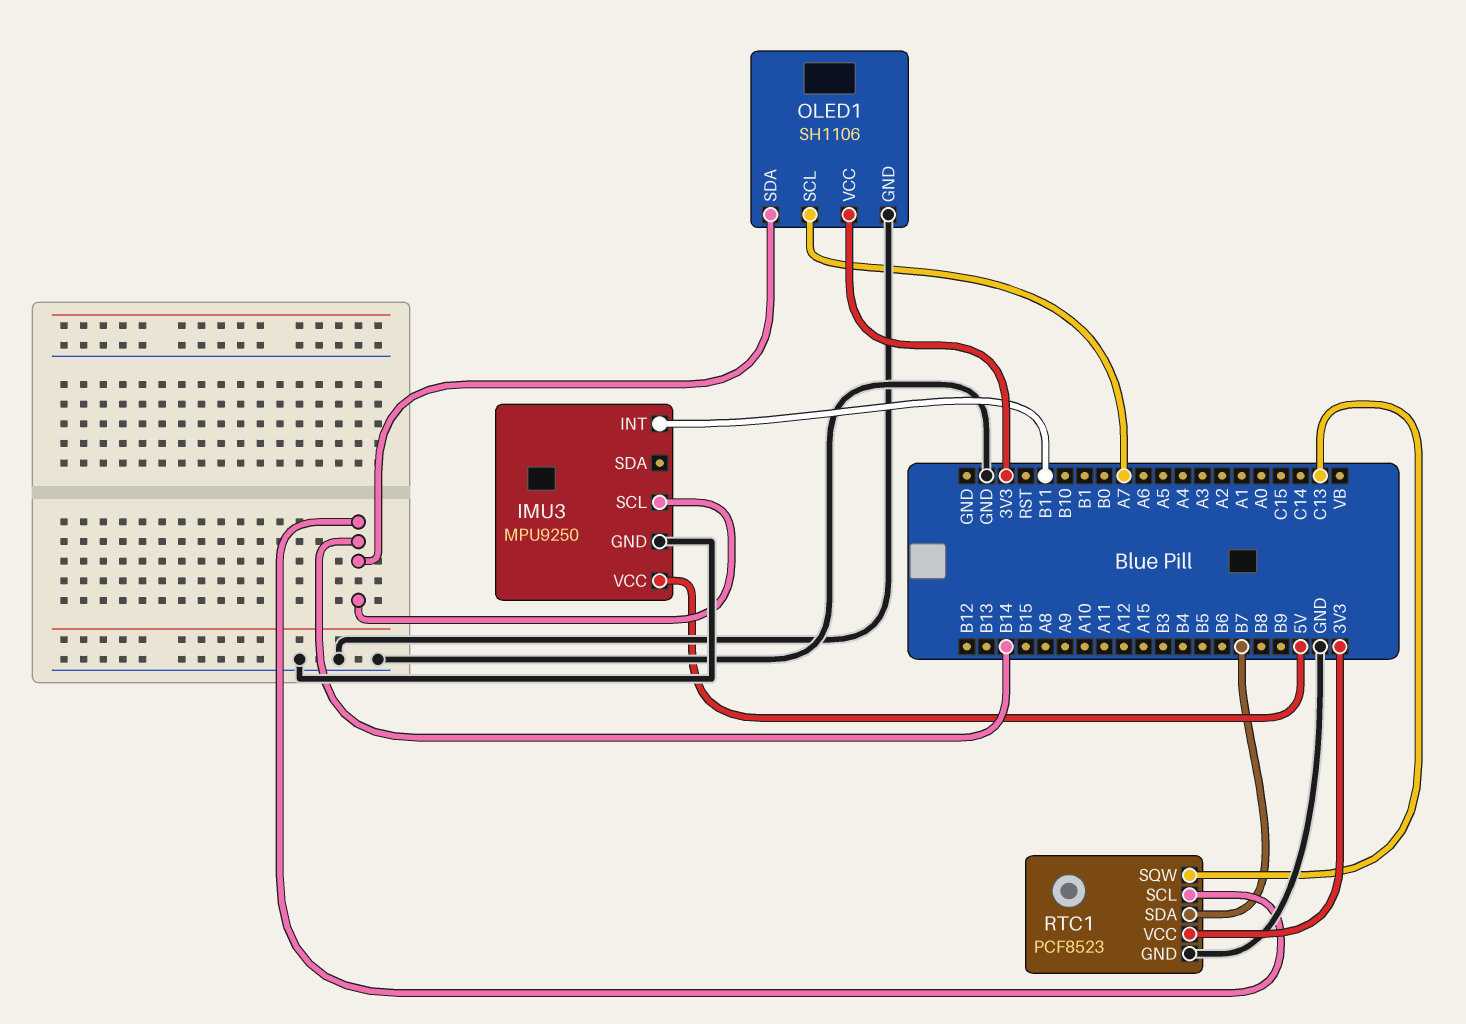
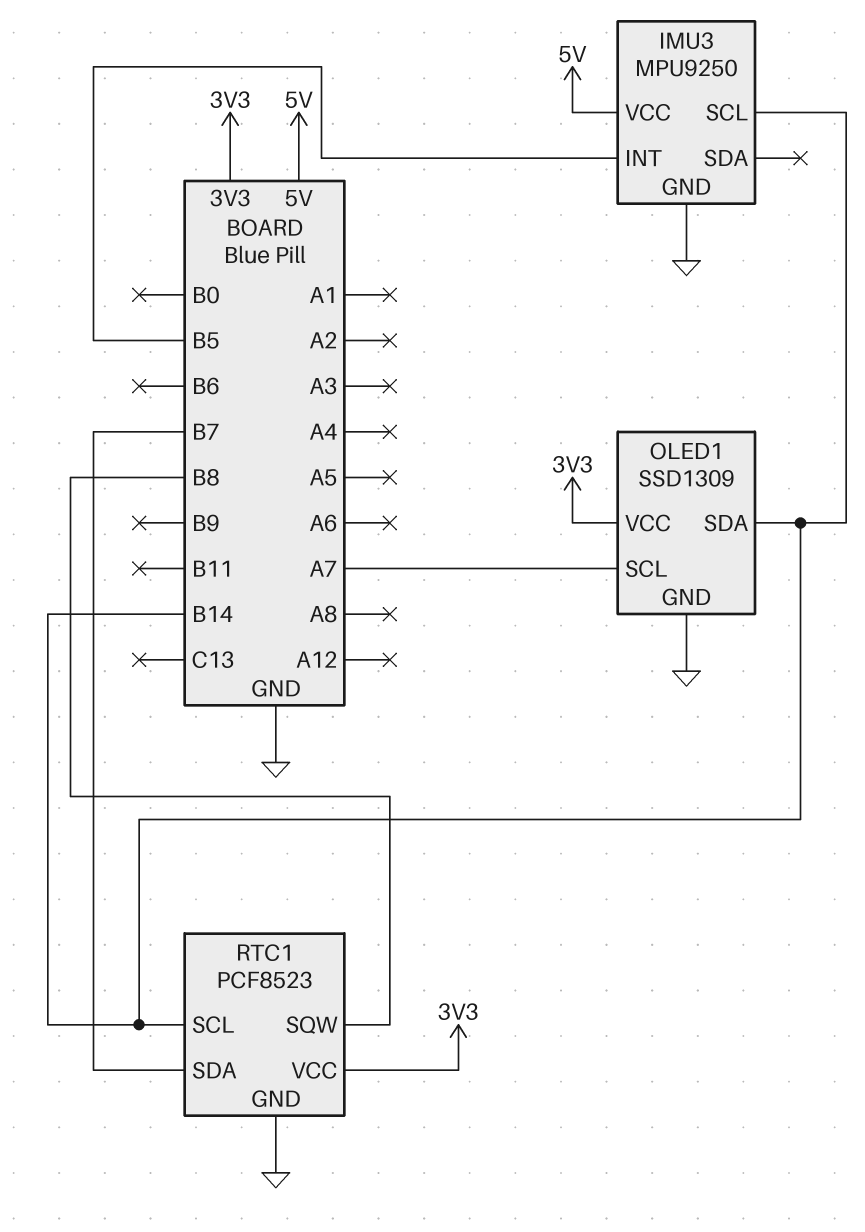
IMU3 pin INT: B11 -> B5
OLED1: SH1106 -> SSD1309
RTC1 pin SQW: C13 -> B8

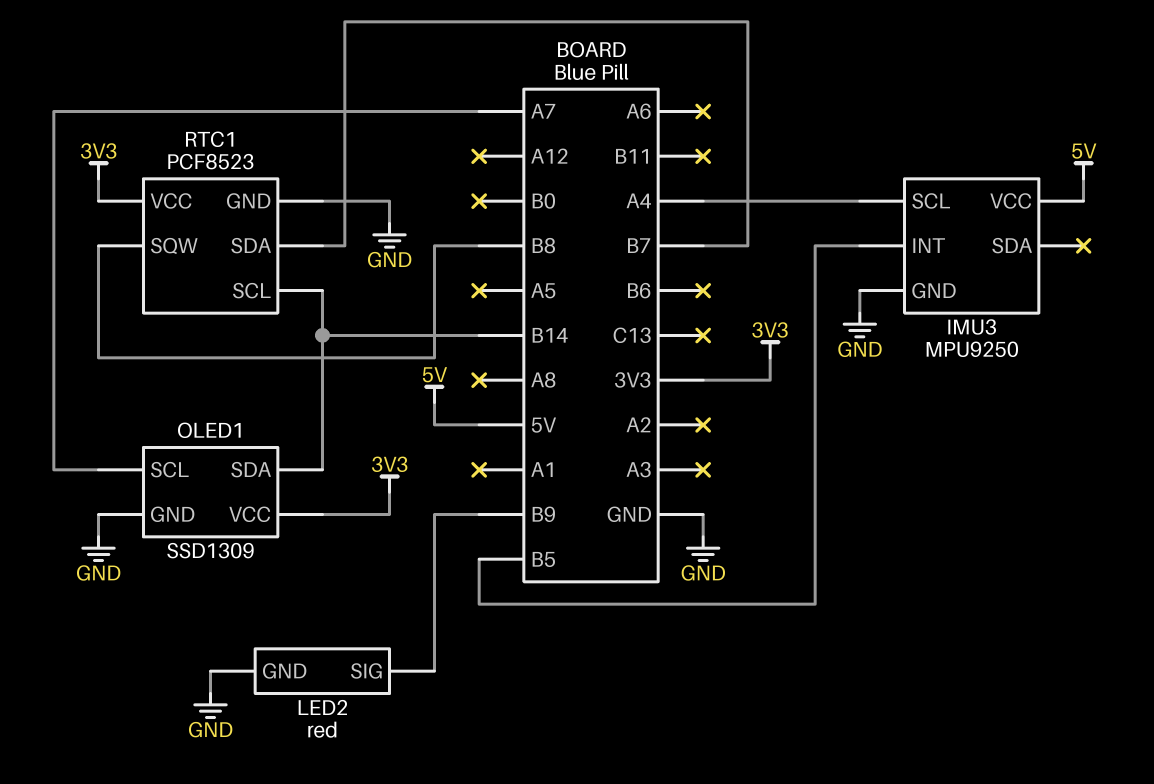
IMU3 pin SCL: B14 -> A4
LED2: none -> red
LED2 pin GND: none -> GND
LED2 pin SIG: none -> B9

